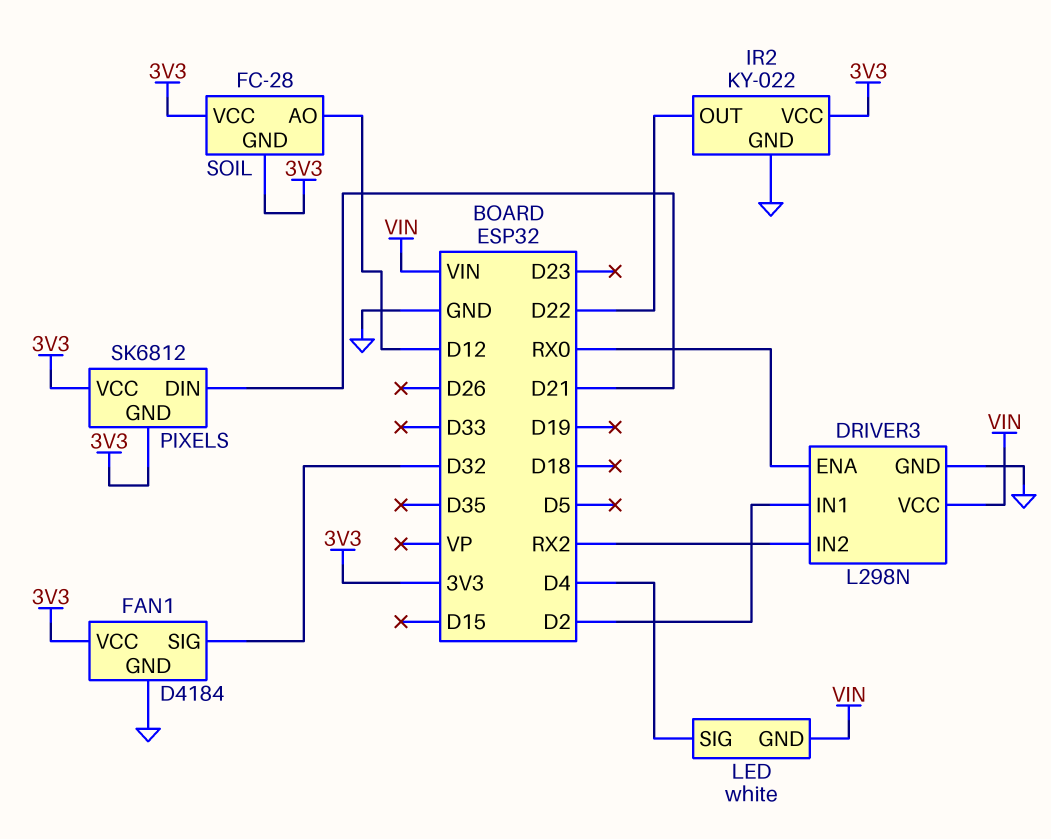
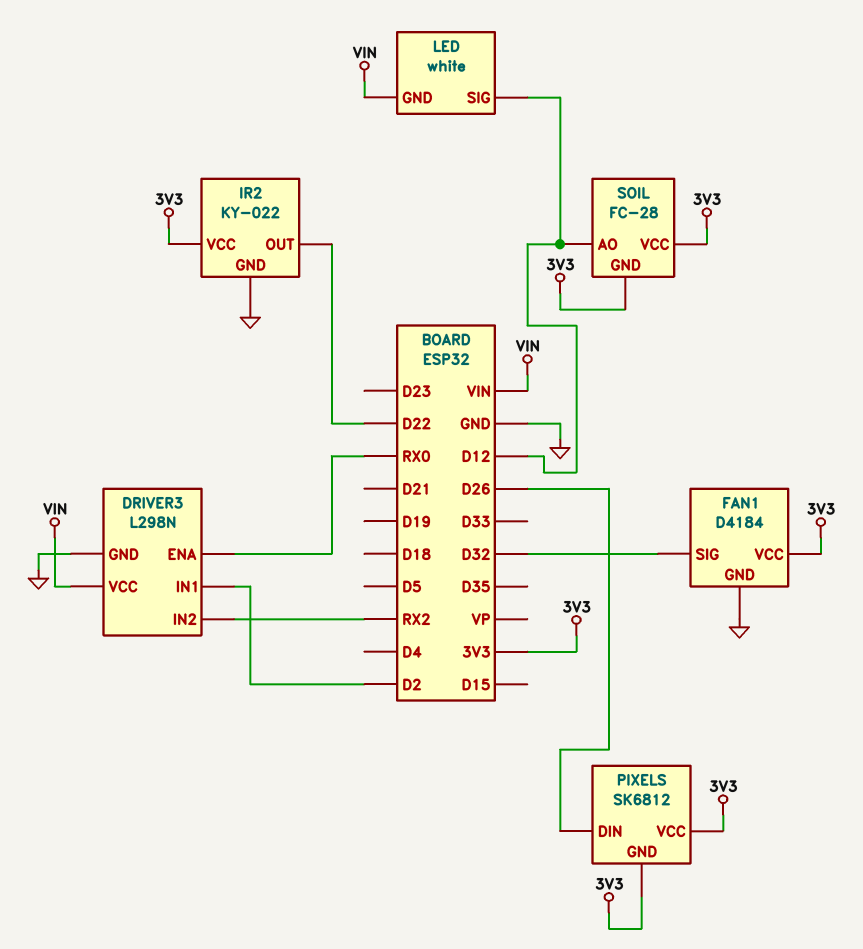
LED pin SIG: D4 -> D12
PIXELS pin DIN: D21 -> D26

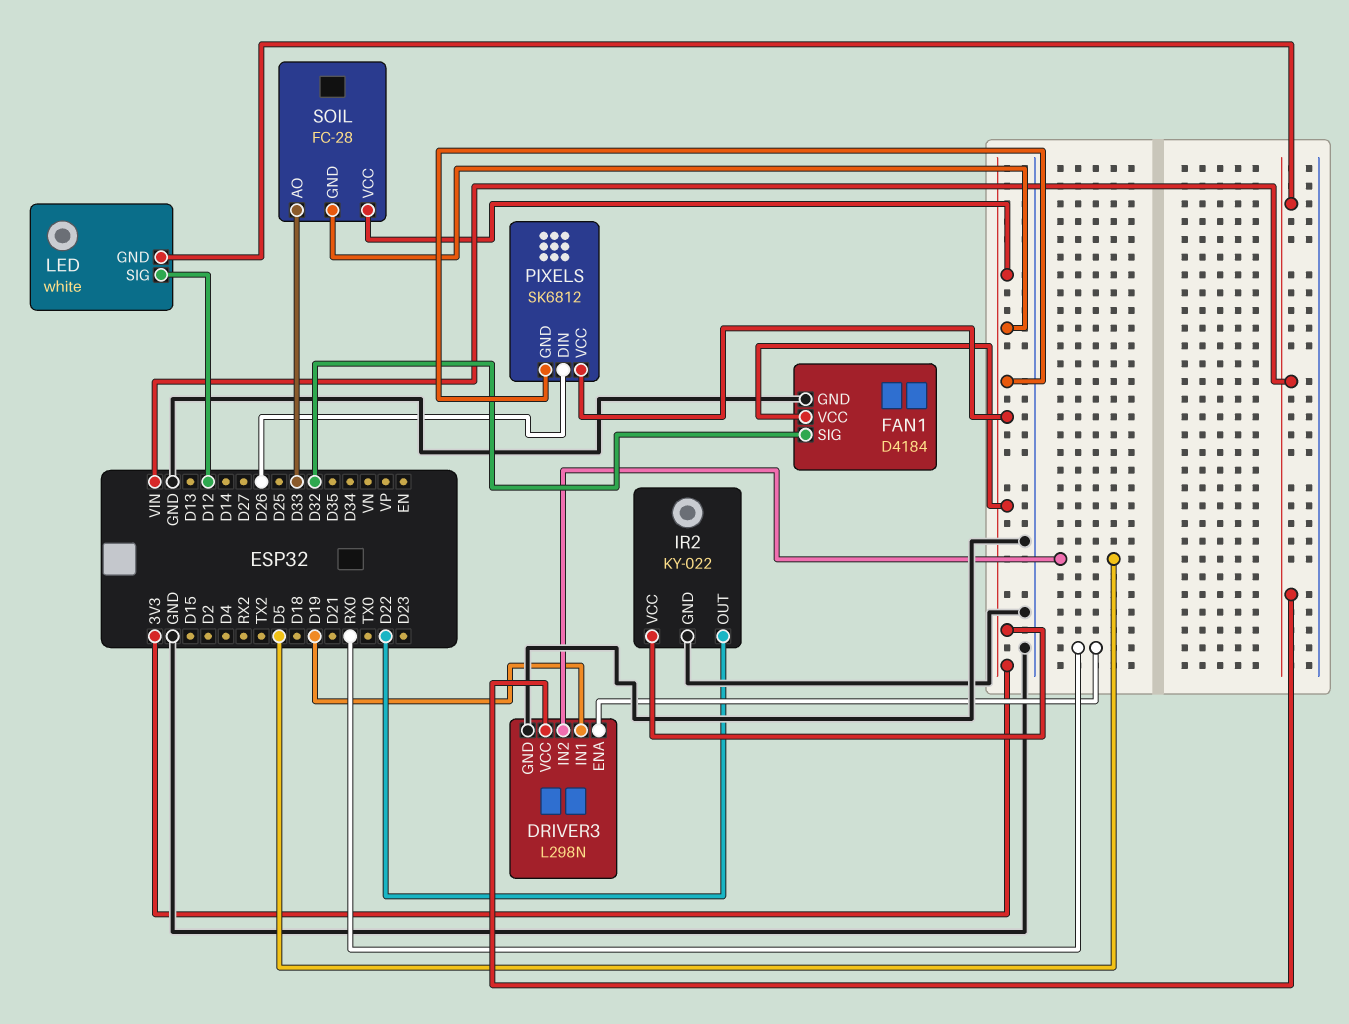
DRIVER3 pin IN1: D2 -> D19
DRIVER3 pin IN2: RX2 -> D5
SOIL pin AO: D12 -> D33

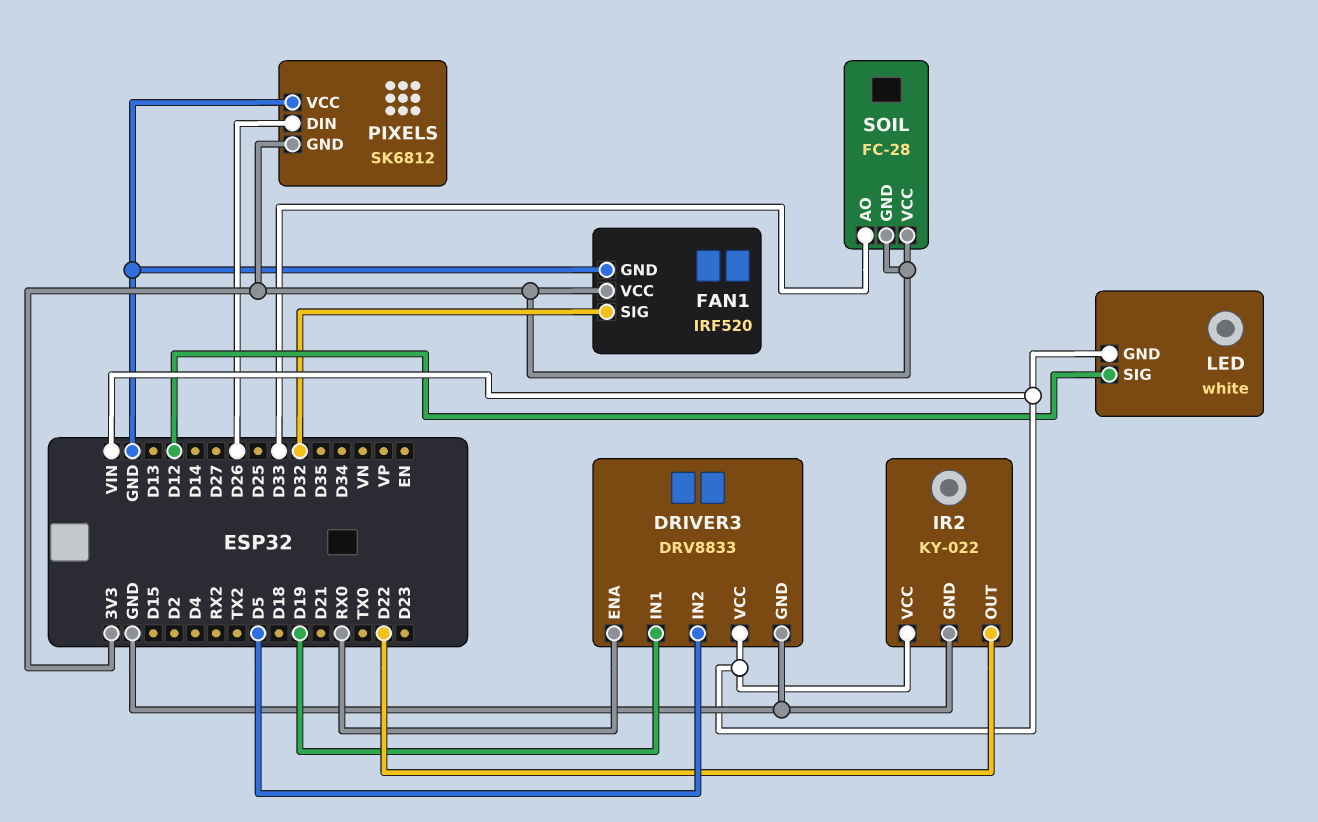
DRIVER3: L298N -> DRV8833
FAN1: D4184 -> IRF520
IR2 pin VCC: 3V3 -> VIN
PIXELS pin VCC: 3V3 -> GND

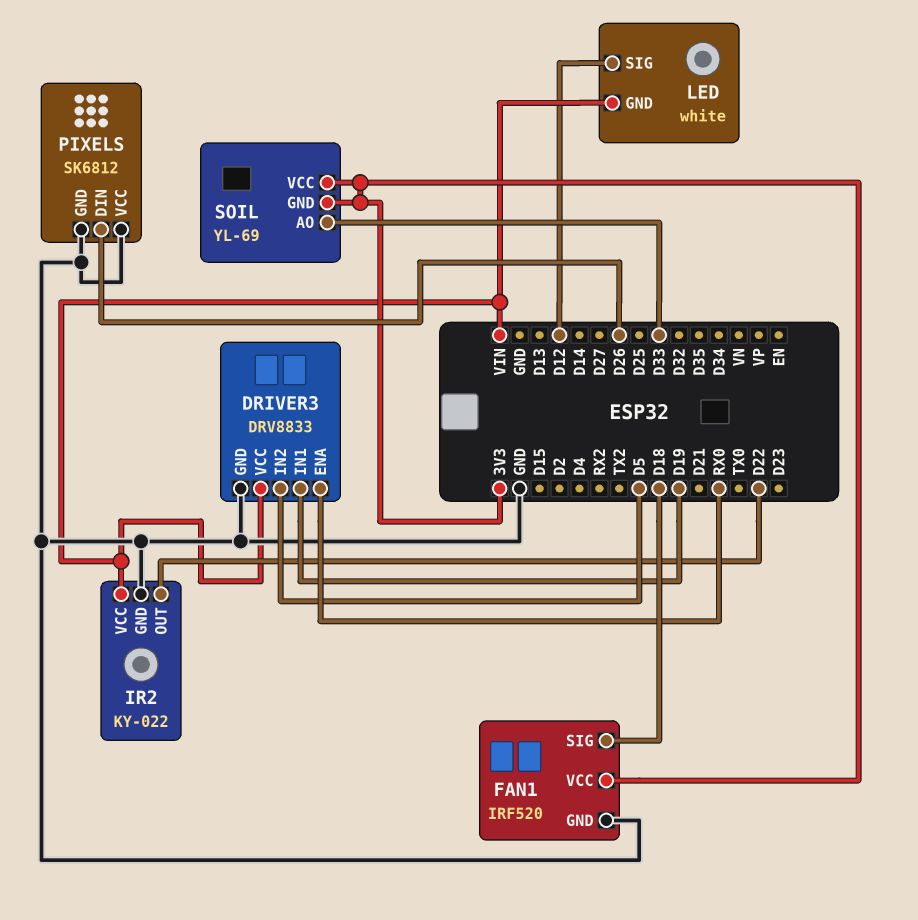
FAN1 pin SIG: D32 -> D18
PIXELS pin GND: 3V3 -> GND
SOIL: FC-28 -> YL-69

